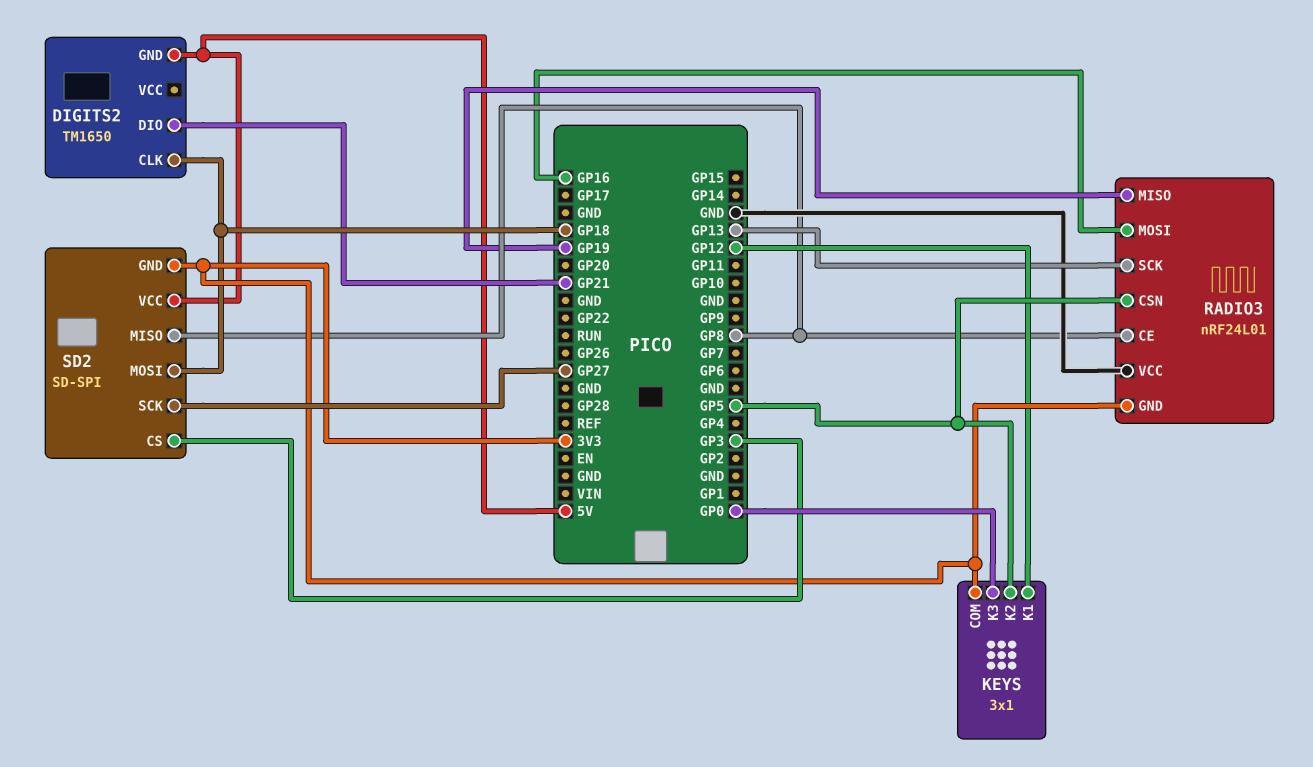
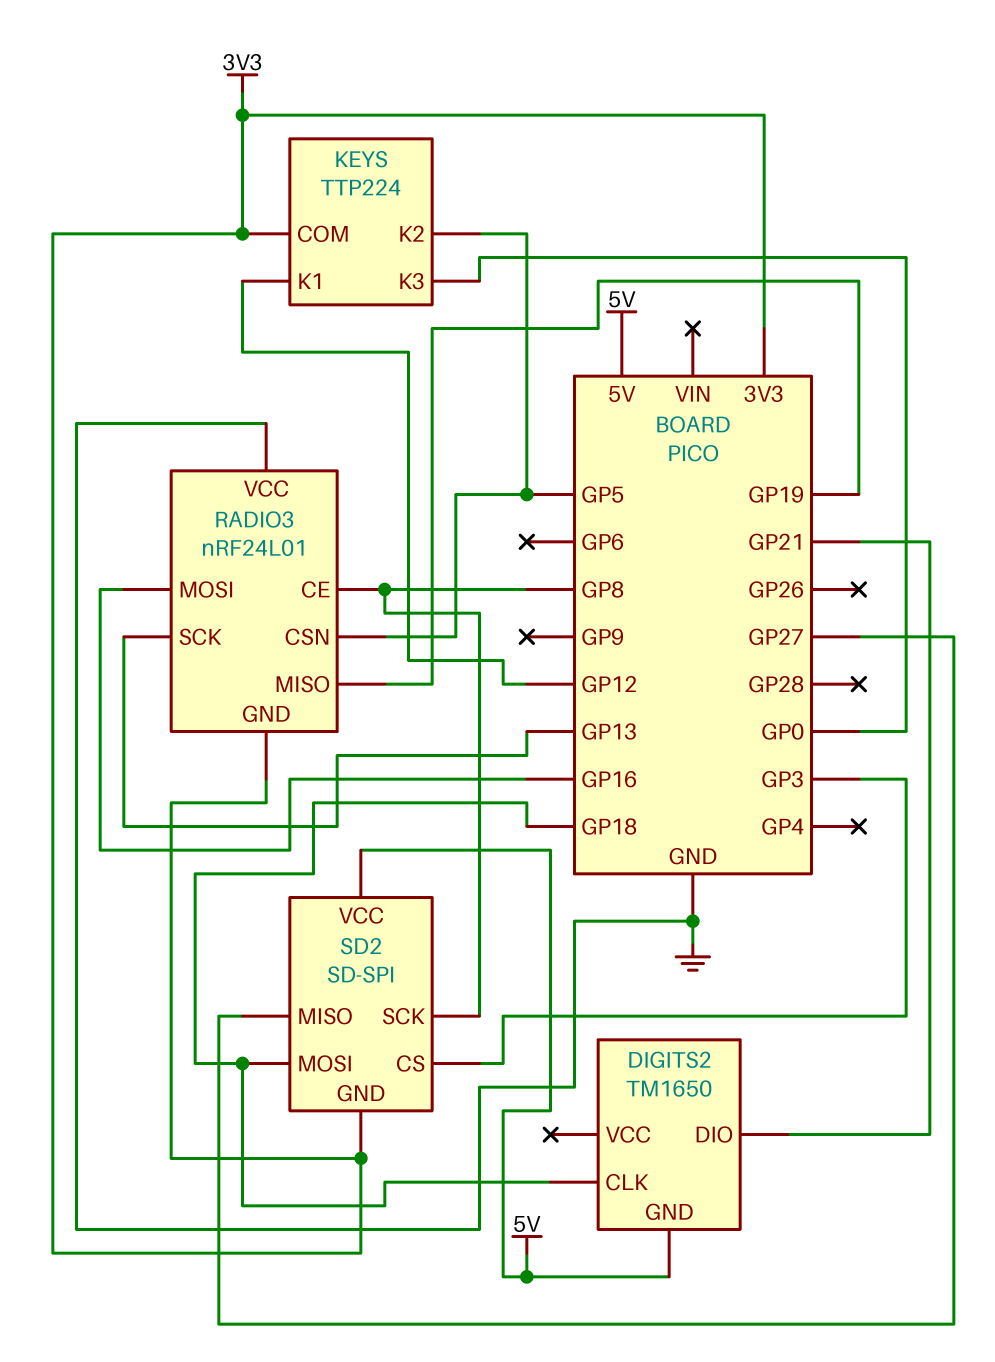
KEYS: 3x1 -> TTP224
SD2 pin MISO: GP8 -> GP27
SD2 pin SCK: GP27 -> GP8

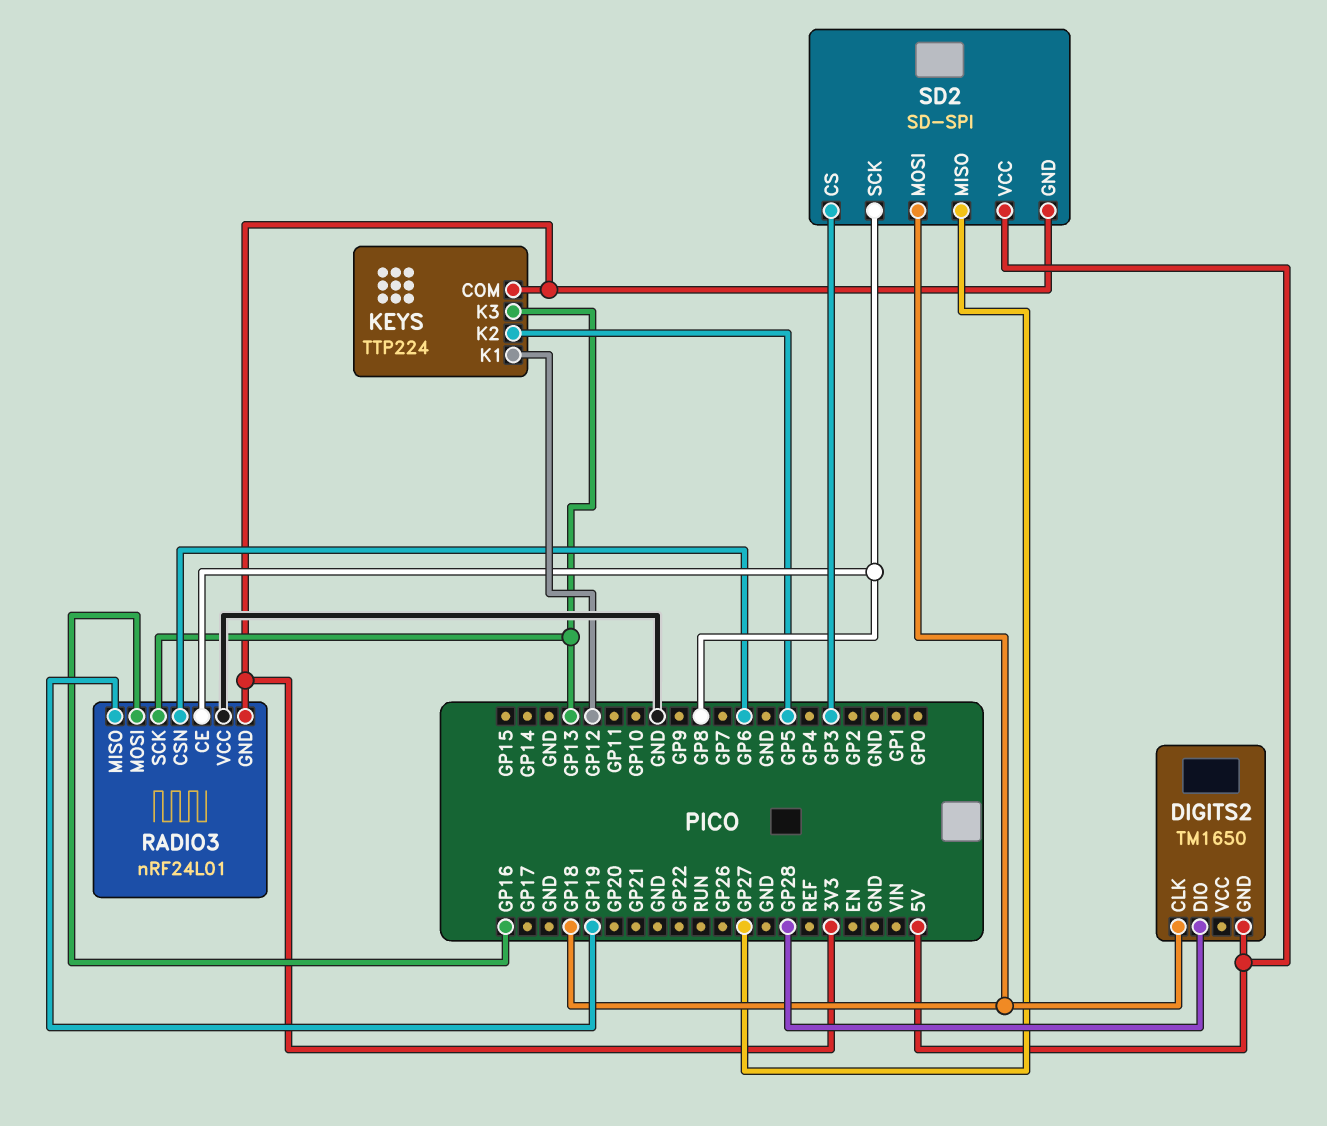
DIGITS2 pin DIO: GP21 -> GP28
KEYS pin K3: GP0 -> GP13
RADIO3 pin CSN: GP5 -> GP6

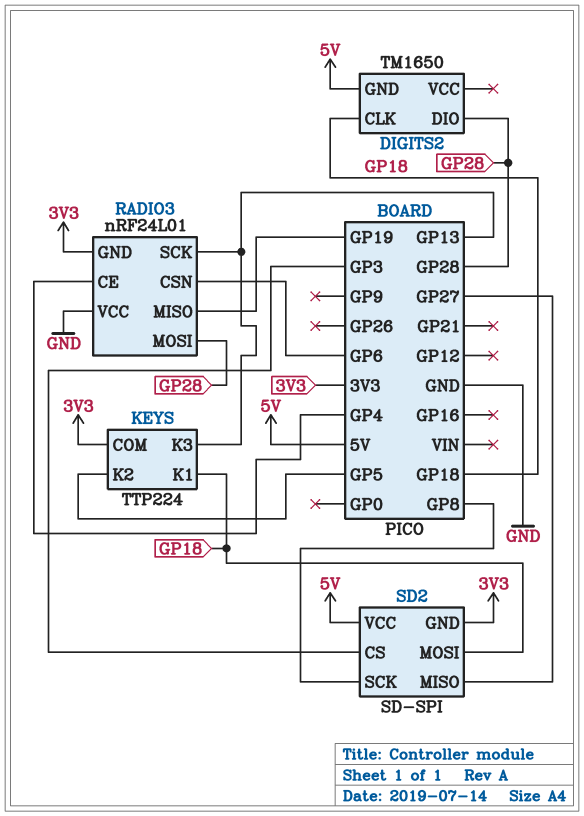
KEYS pin K1: GP12 -> GP18
RADIO3 pin CE: GP8 -> GP4
RADIO3 pin MOSI: GP16 -> GP28

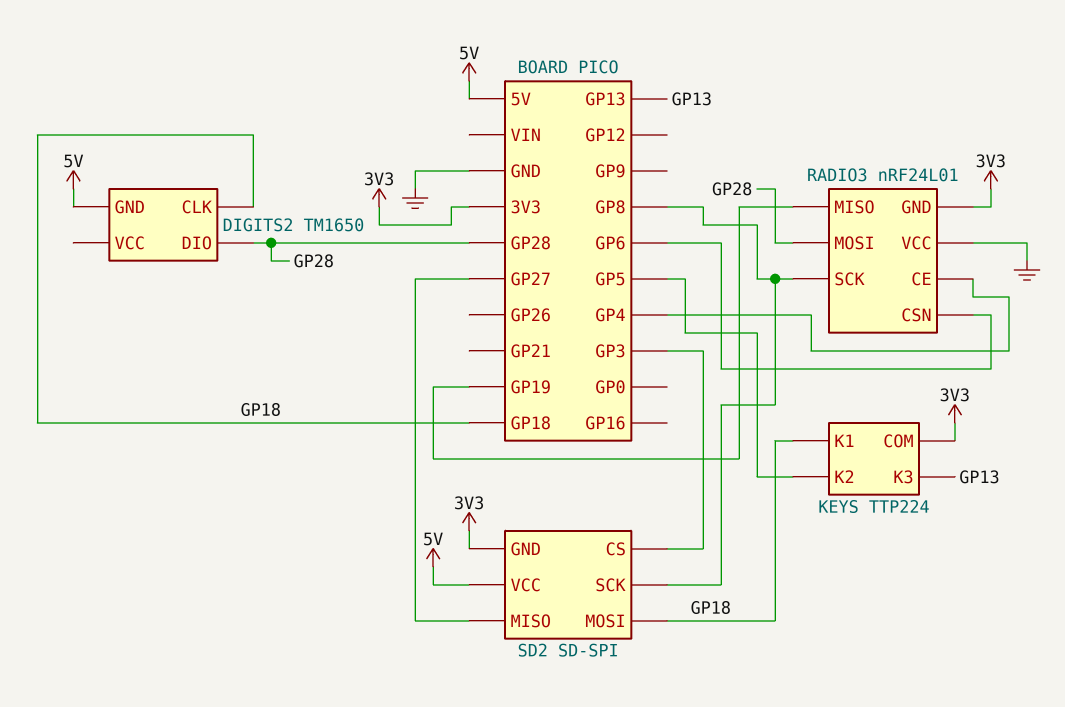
RADIO3 pin SCK: GP13 -> GP8

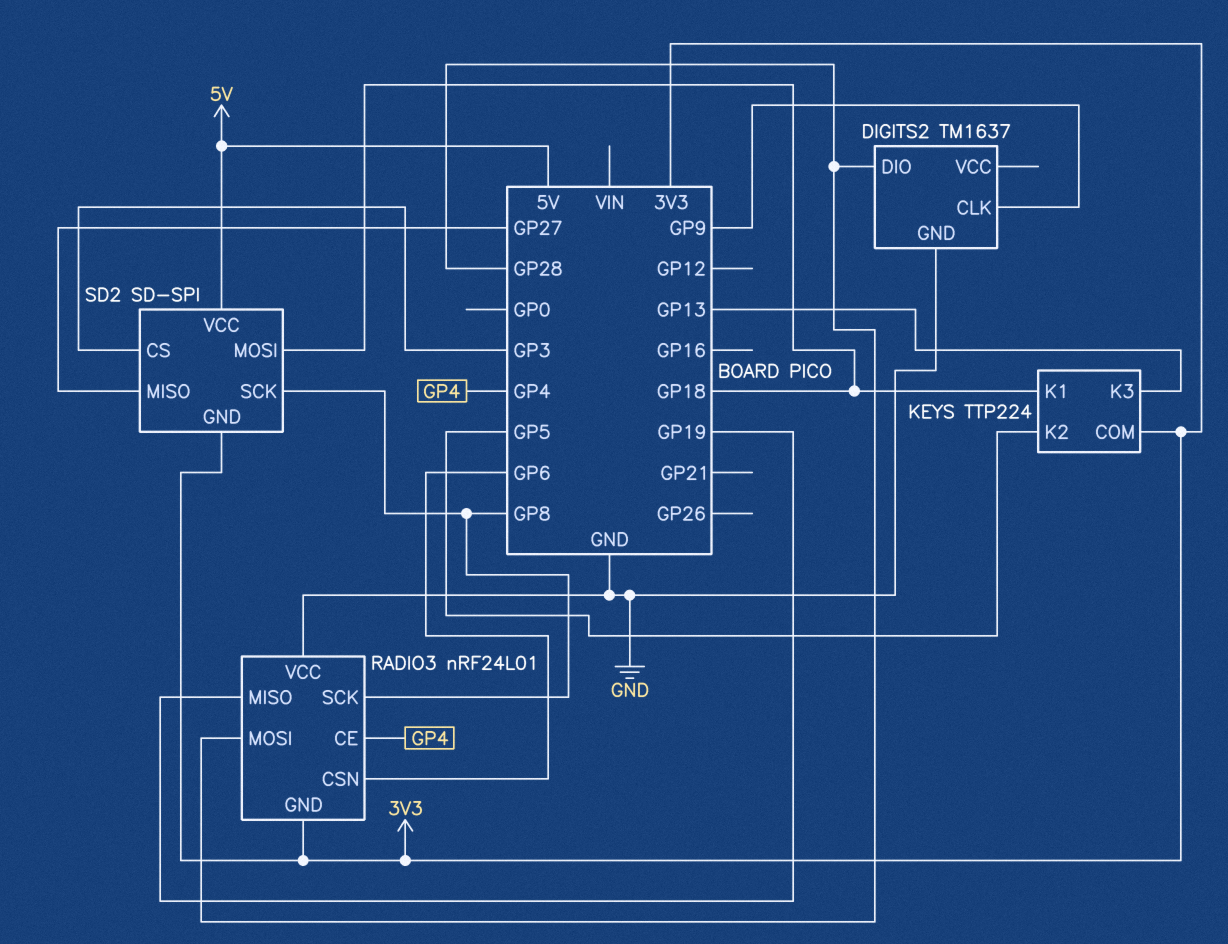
DIGITS2: TM1650 -> TM1637
DIGITS2 pin CLK: GP18 -> GP9
DIGITS2 pin GND: 5V -> GND

